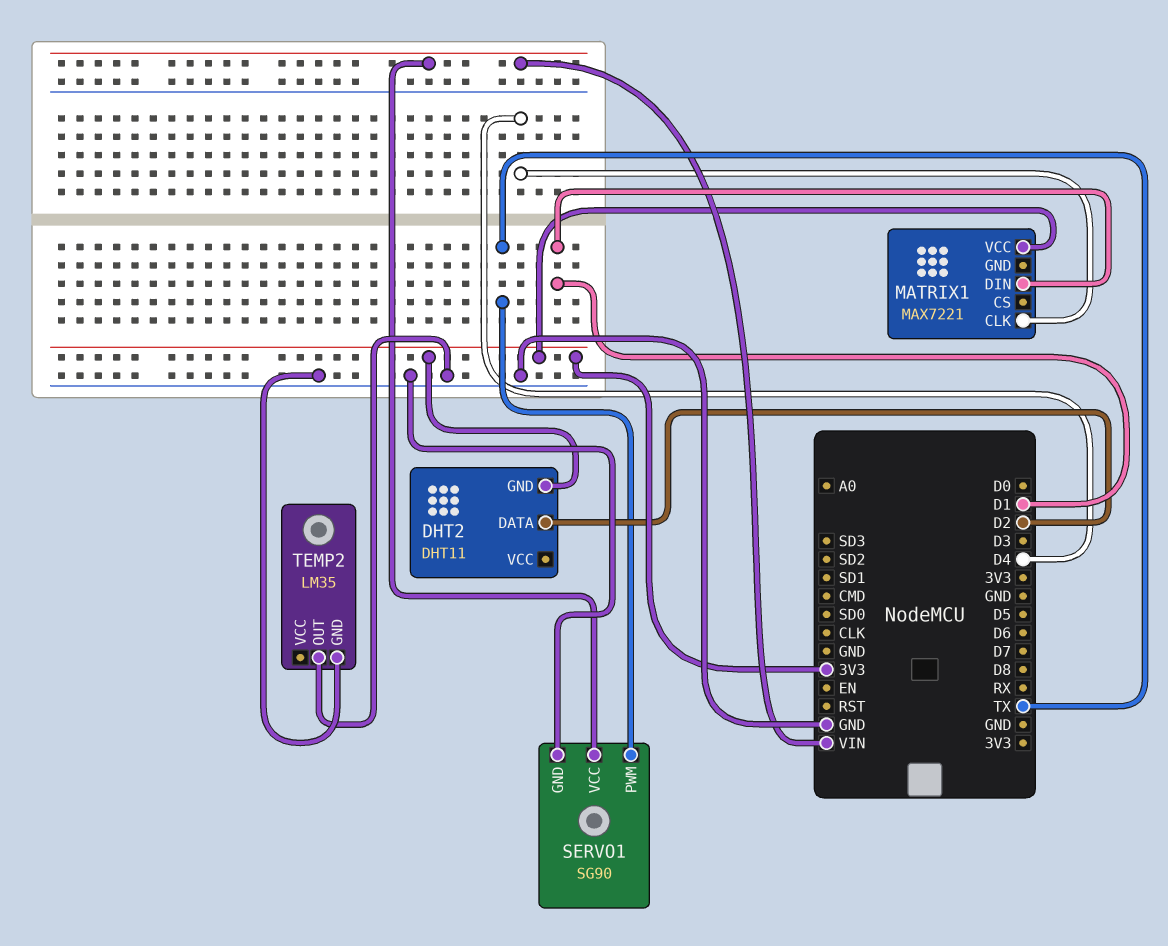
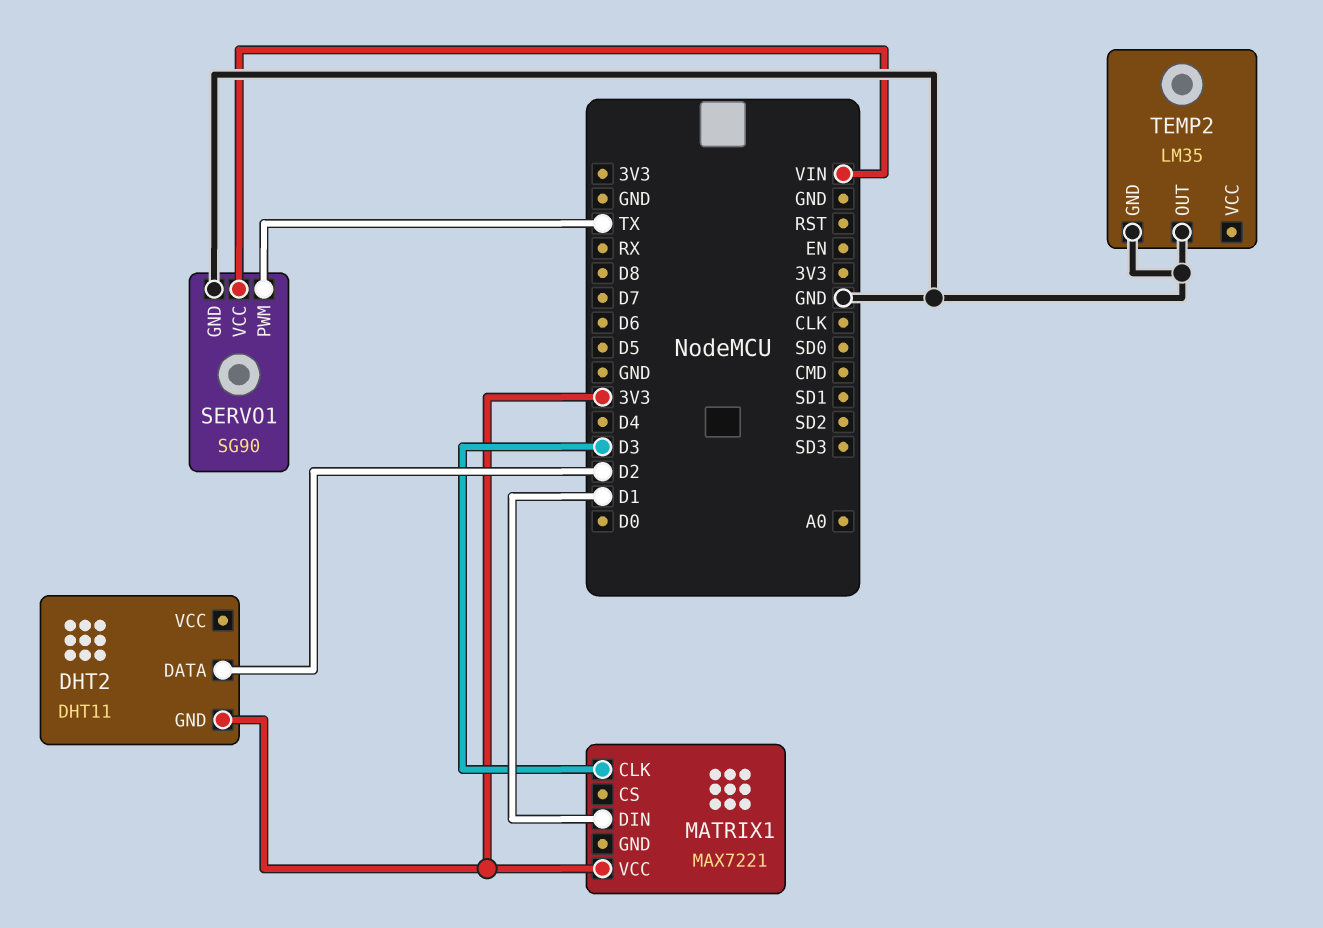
MATRIX1 pin CLK: D4 -> D3

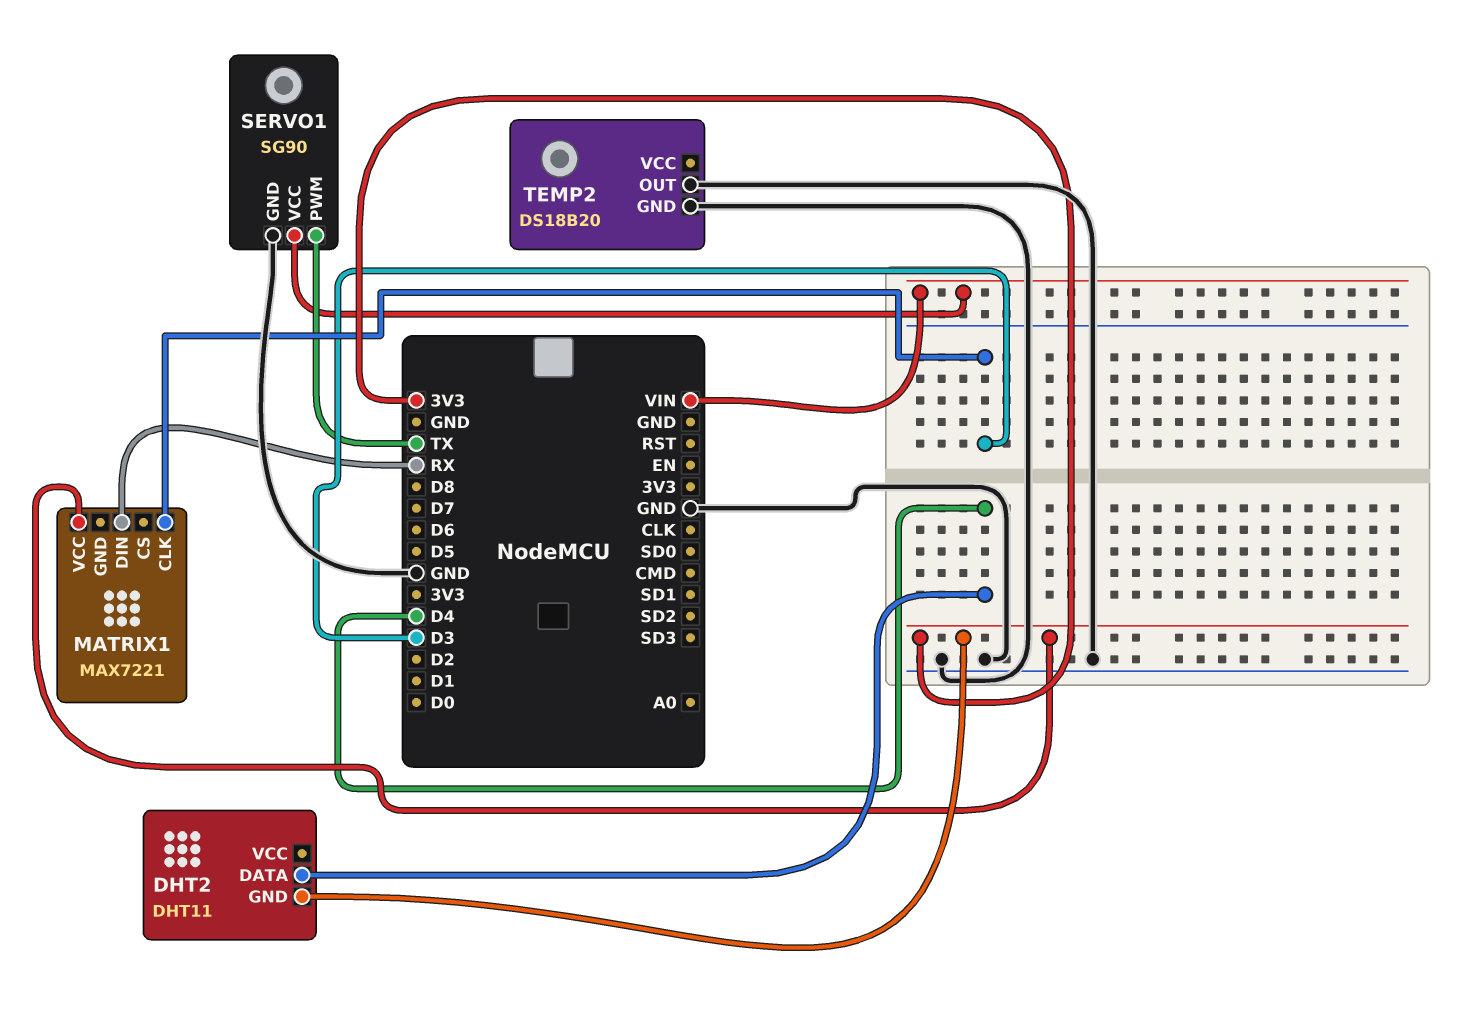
DHT2 pin DATA: D2 -> D4
MATRIX1 pin DIN: D1 -> RX
TEMP2: LM35 -> DS18B20

